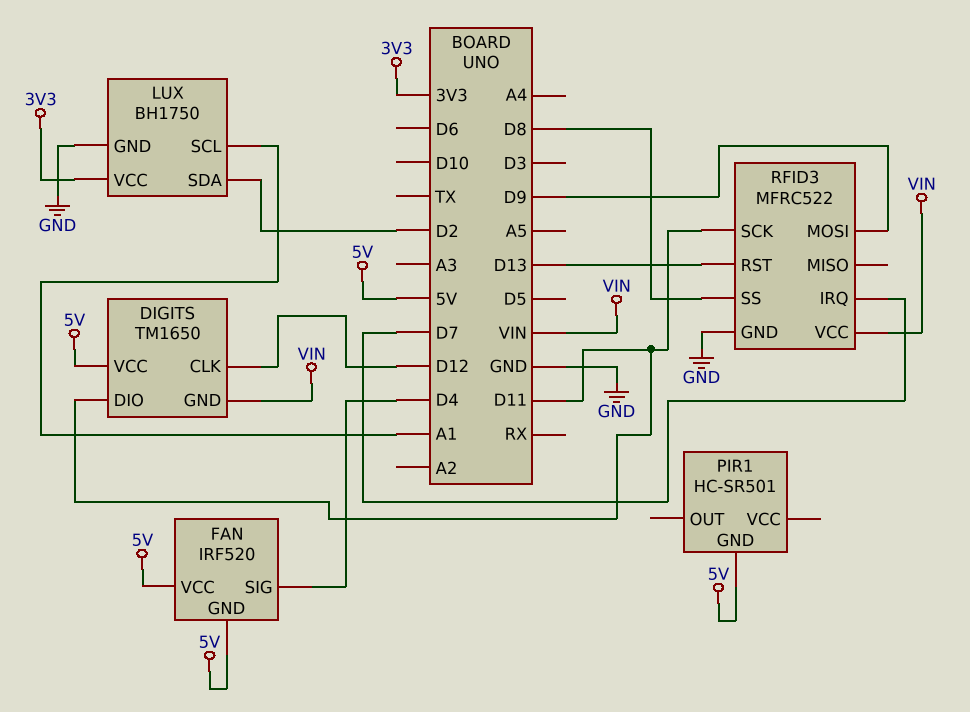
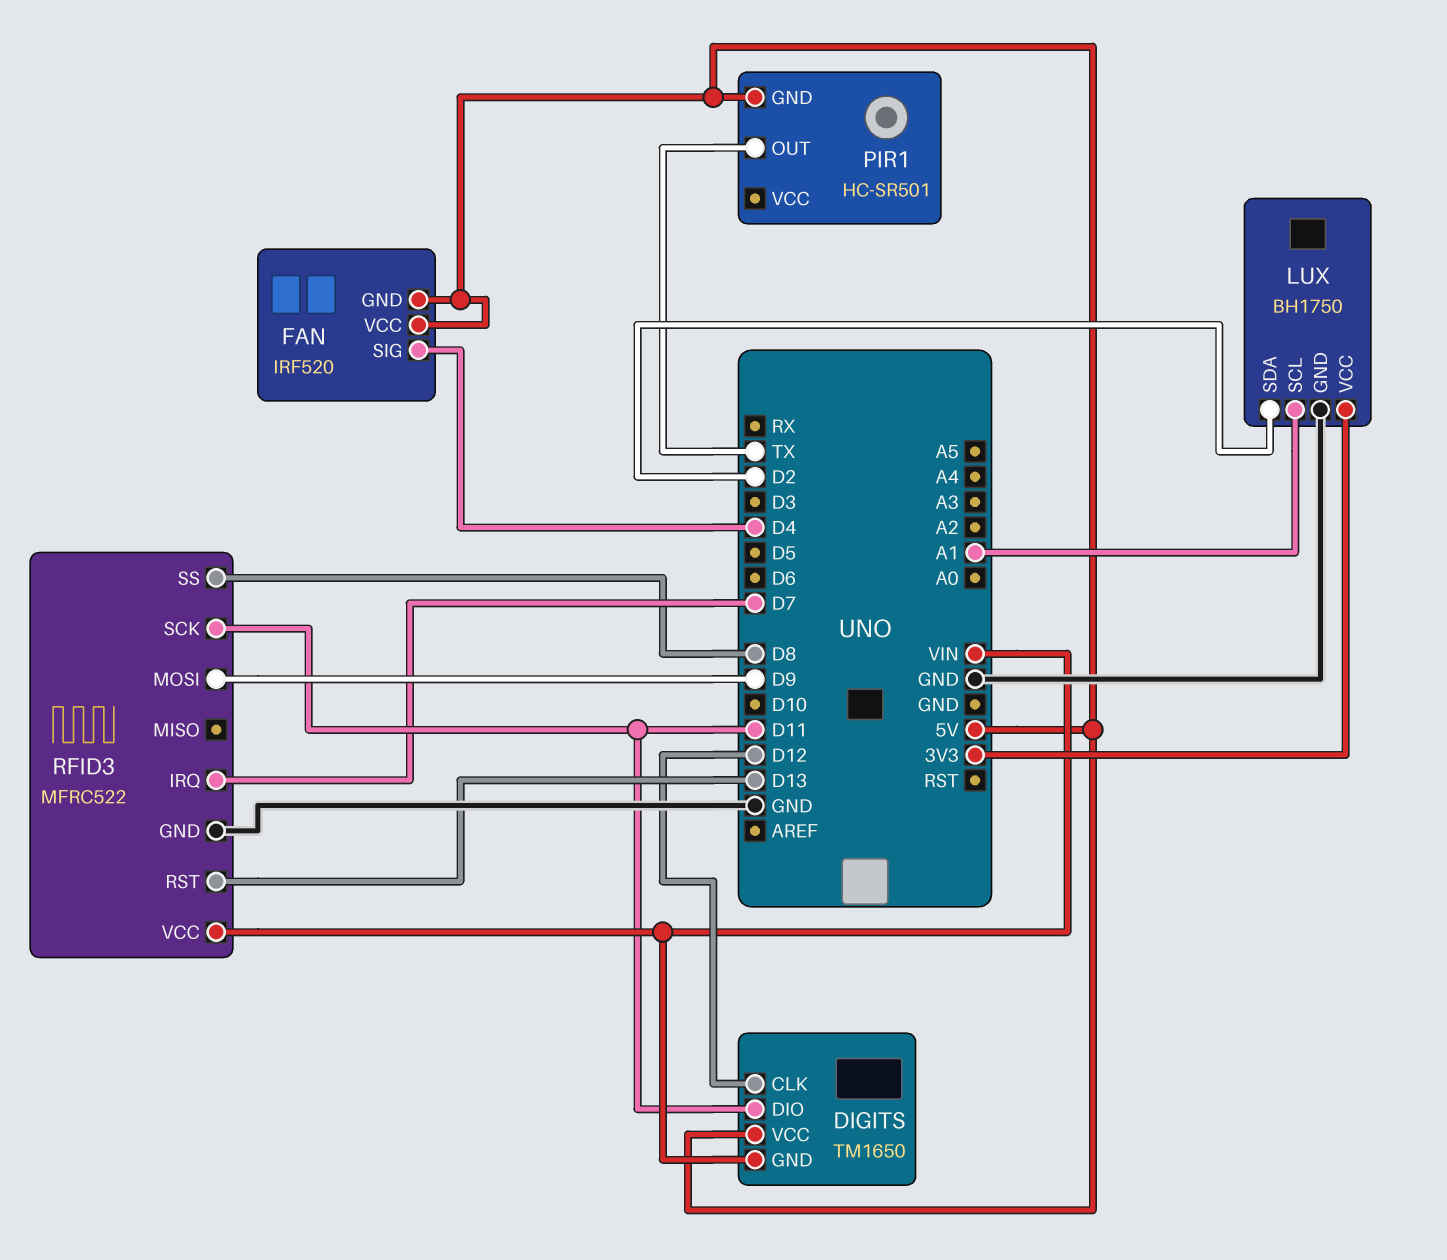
PIR1 pin OUT: none -> TX

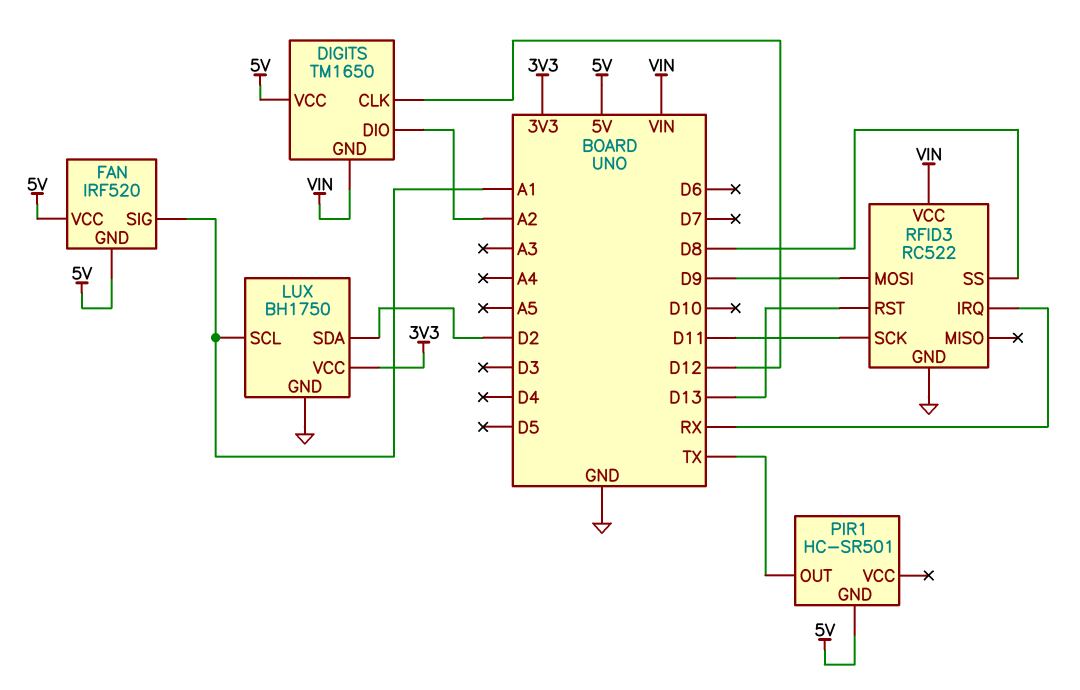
DIGITS pin DIO: D11 -> A2
FAN pin SIG: D4 -> A1
RFID3: MFRC522 -> RC522
RFID3 pin IRQ: D7 -> RX

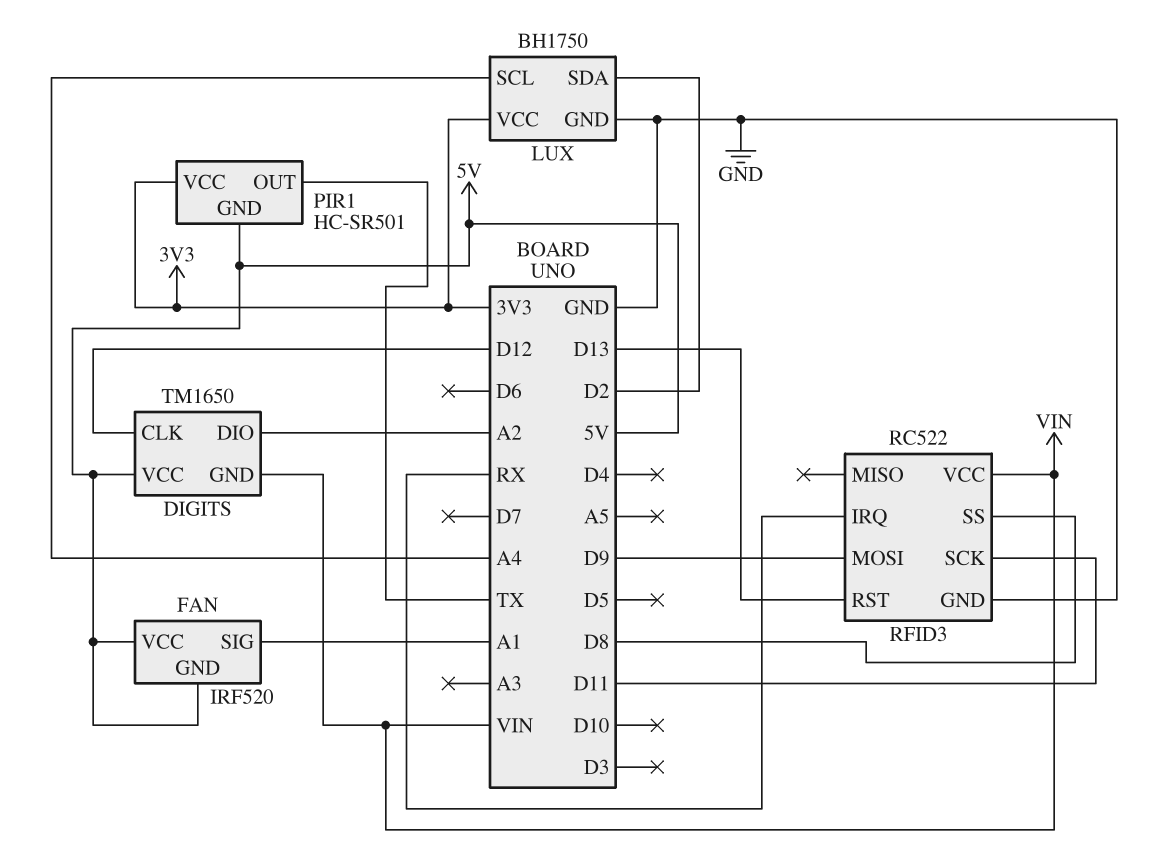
LUX pin SCL: A1 -> A4
PIR1 pin VCC: none -> 3V3

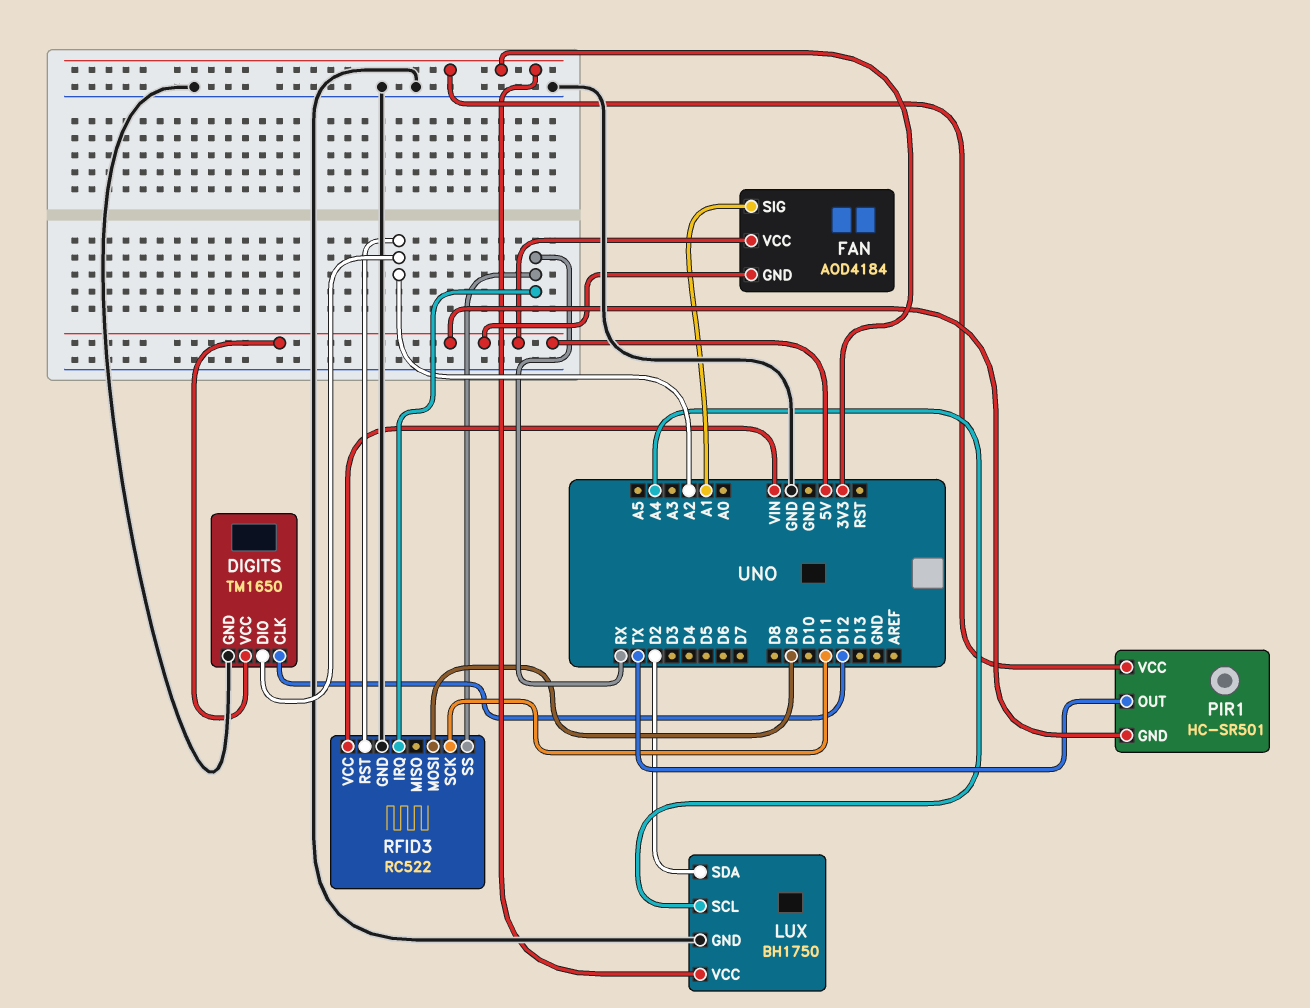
DIGITS pin GND: VIN -> GND
FAN: IRF520 -> AOD4184
RFID3 pin RST: D13 -> A2
RFID3 pin SS: D8 -> RX

